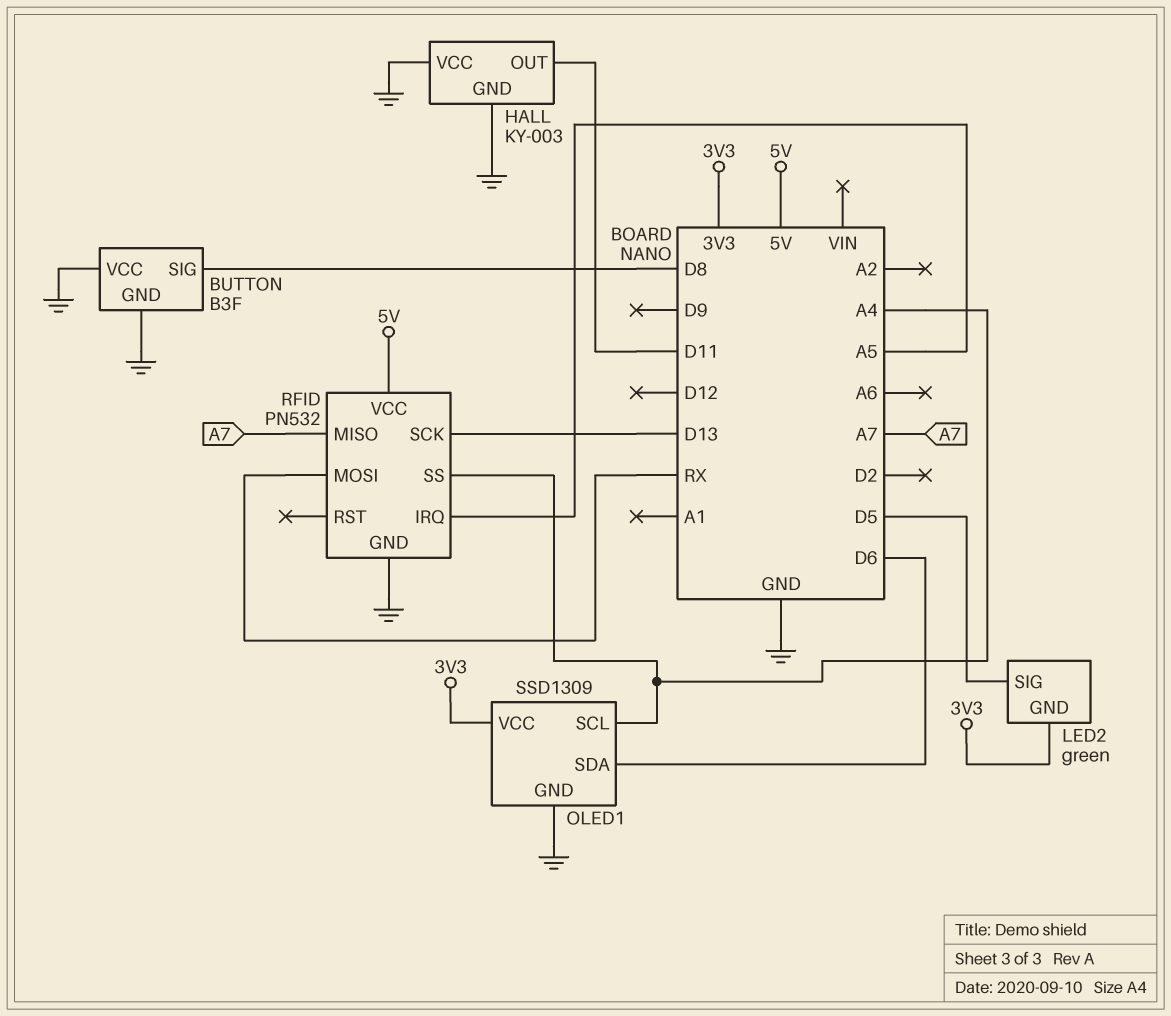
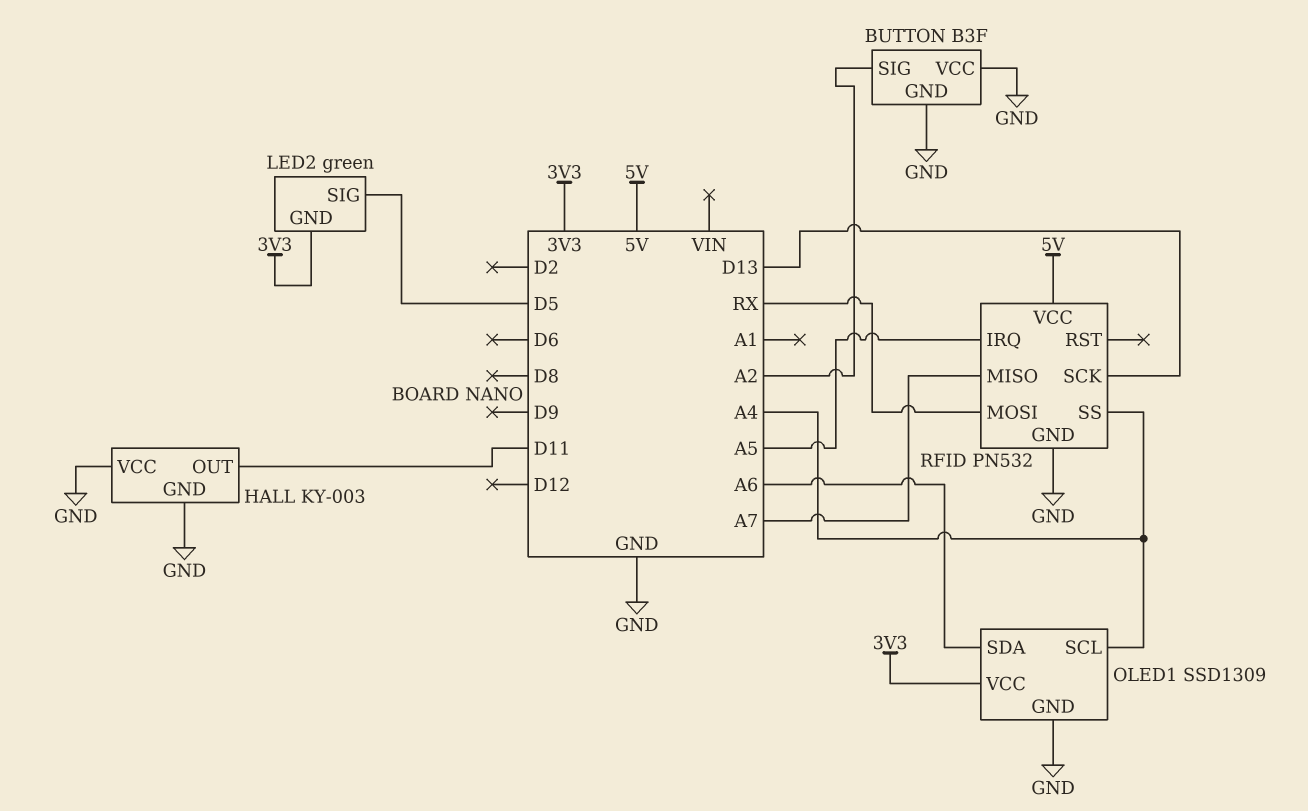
BUTTON pin SIG: D8 -> A2
OLED1 pin SDA: D6 -> A6

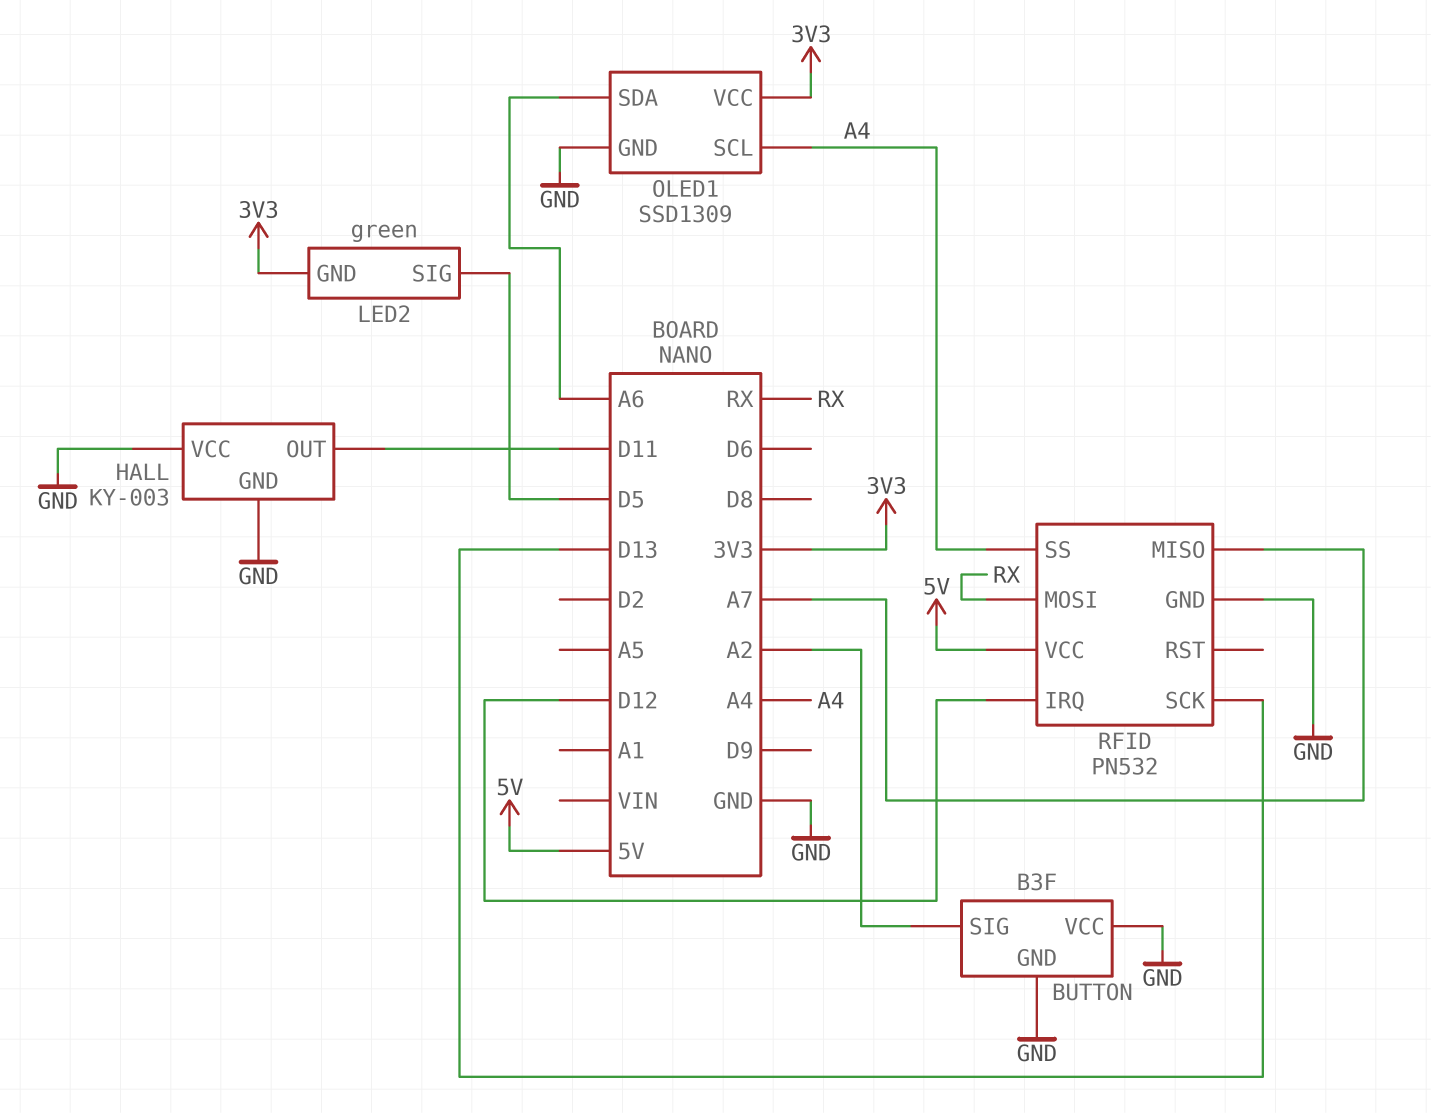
RFID pin IRQ: A5 -> D12

